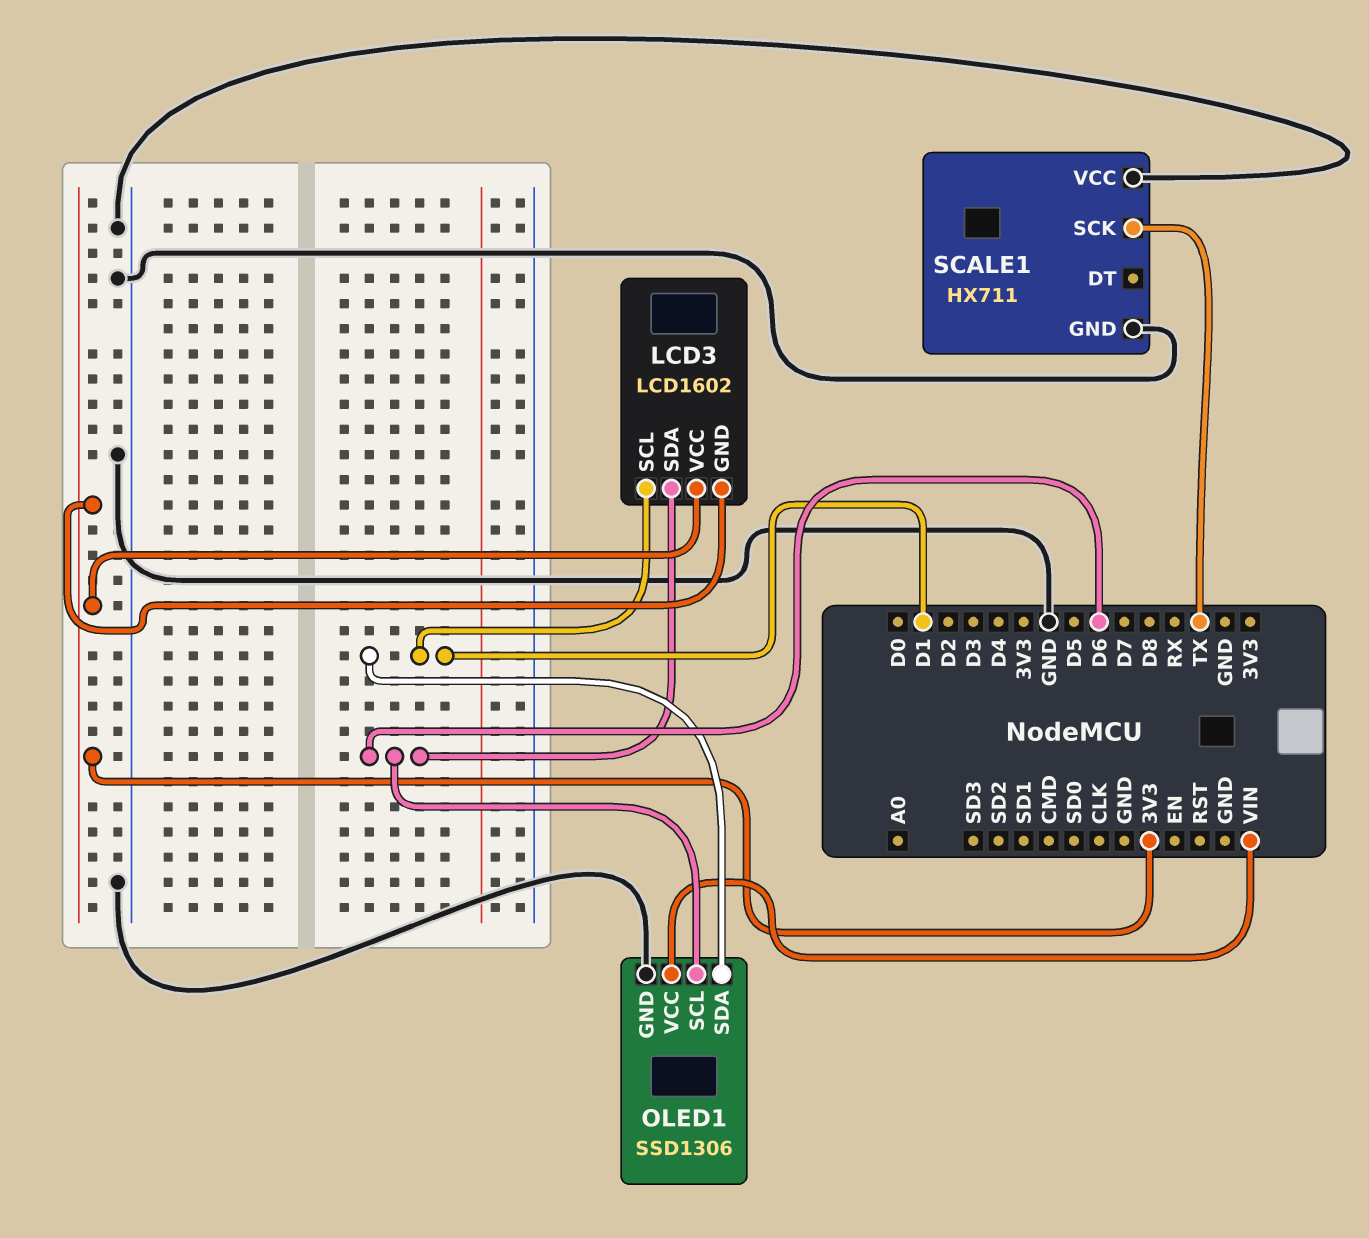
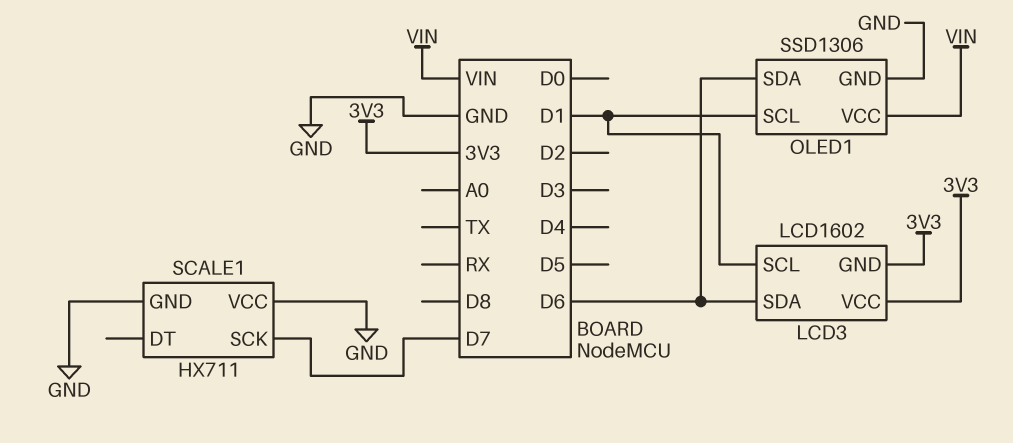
OLED1 pin SCL: D6 -> D1
OLED1 pin SDA: D1 -> D6
SCALE1 pin SCK: TX -> D7

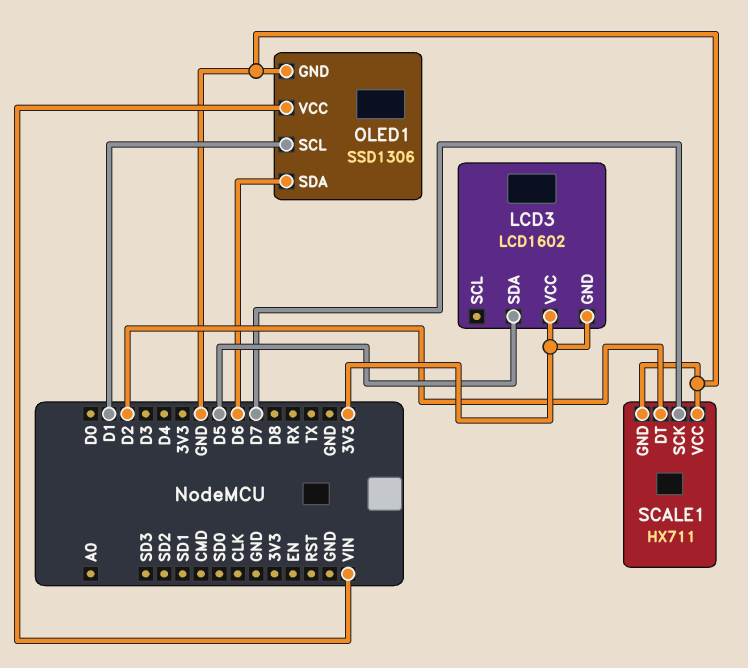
LCD3 pin SCL: D1 -> none
LCD3 pin SDA: D6 -> D5
SCALE1 pin DT: none -> D2

